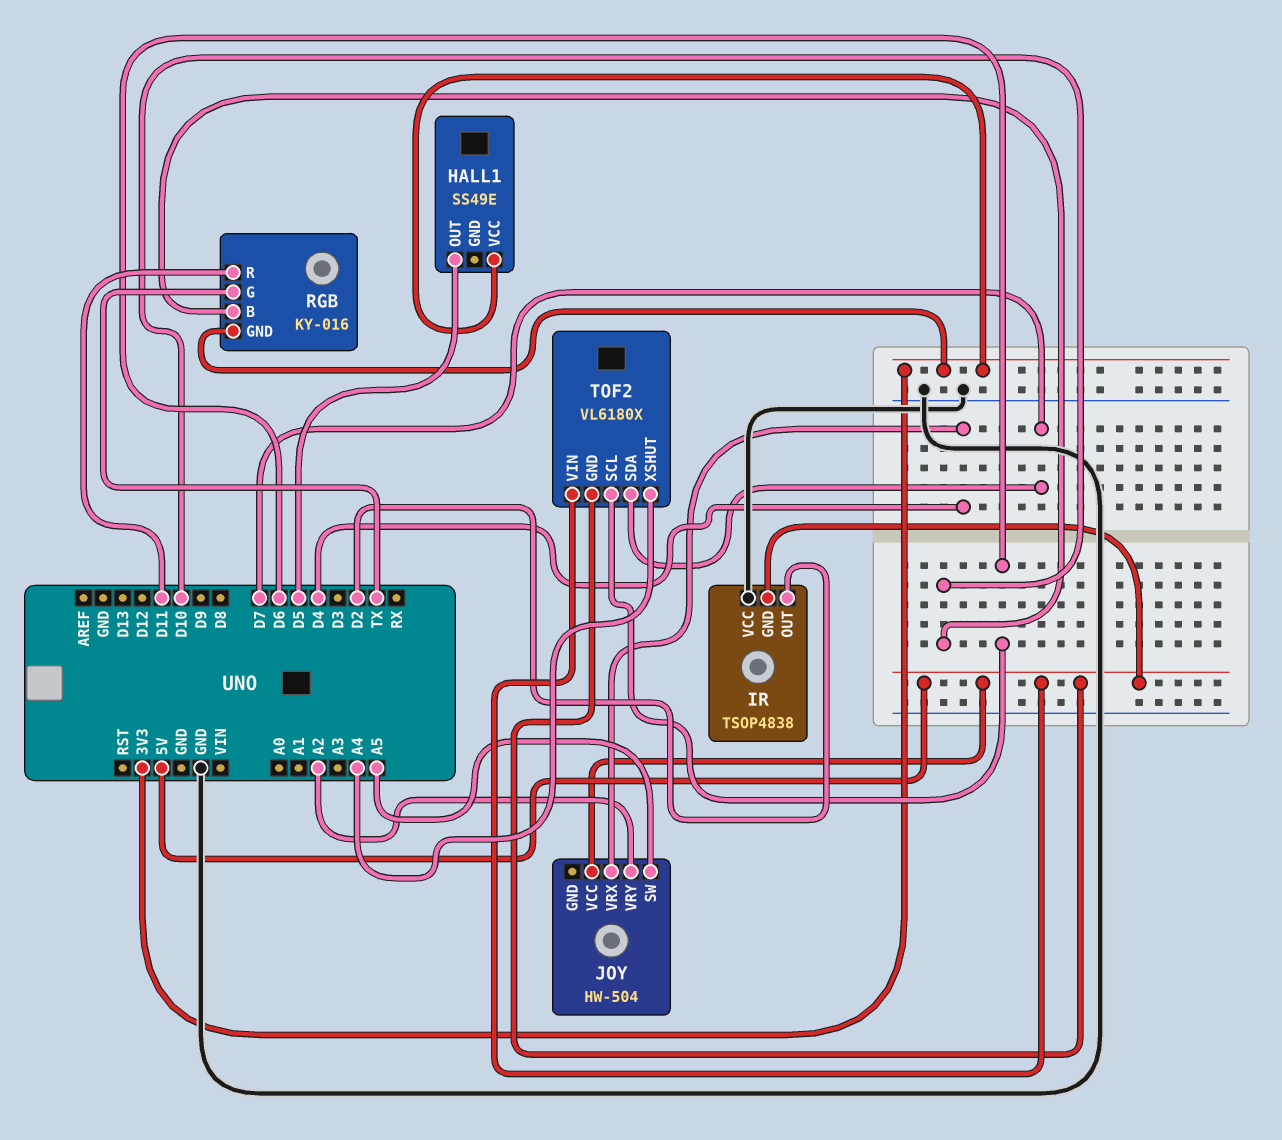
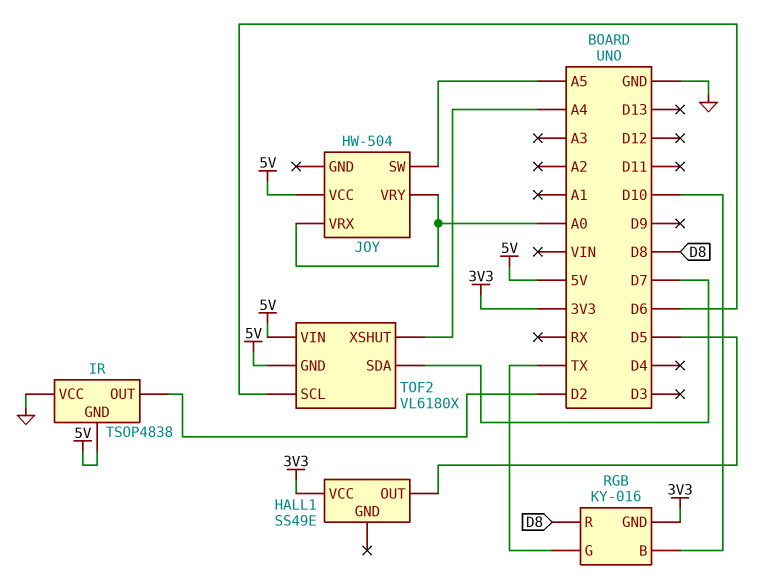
JOY pin VRX: D4 -> A0
JOY pin VRY: A2 -> A0
RGB pin R: D11 -> D8

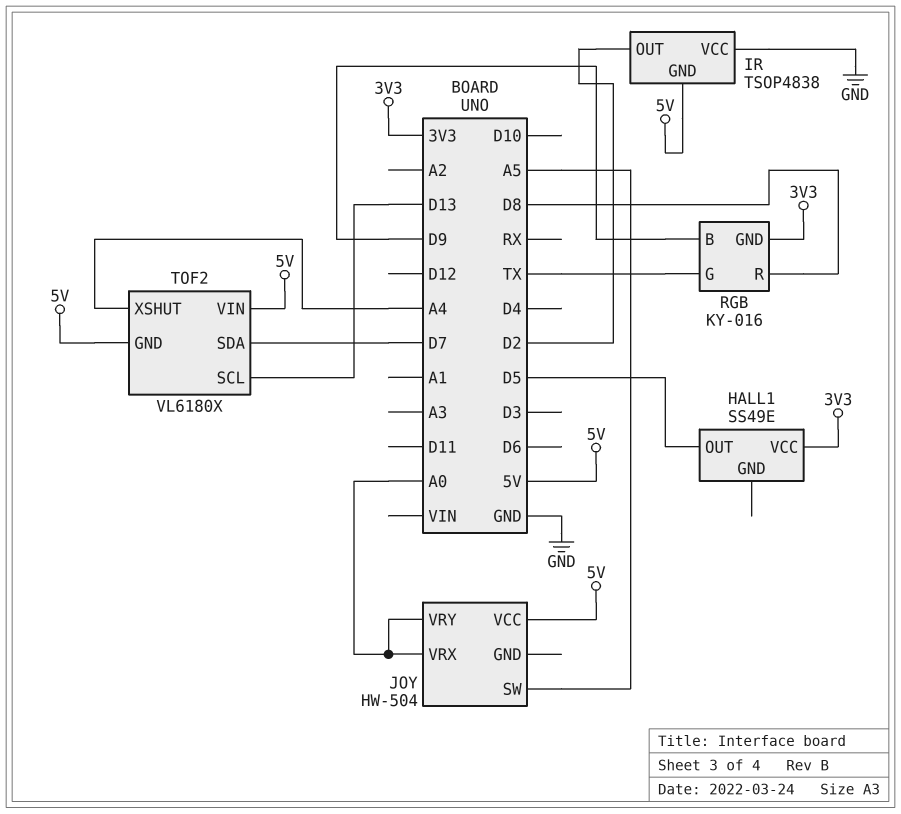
RGB pin B: D10 -> D9
TOF2 pin SCL: D6 -> D13

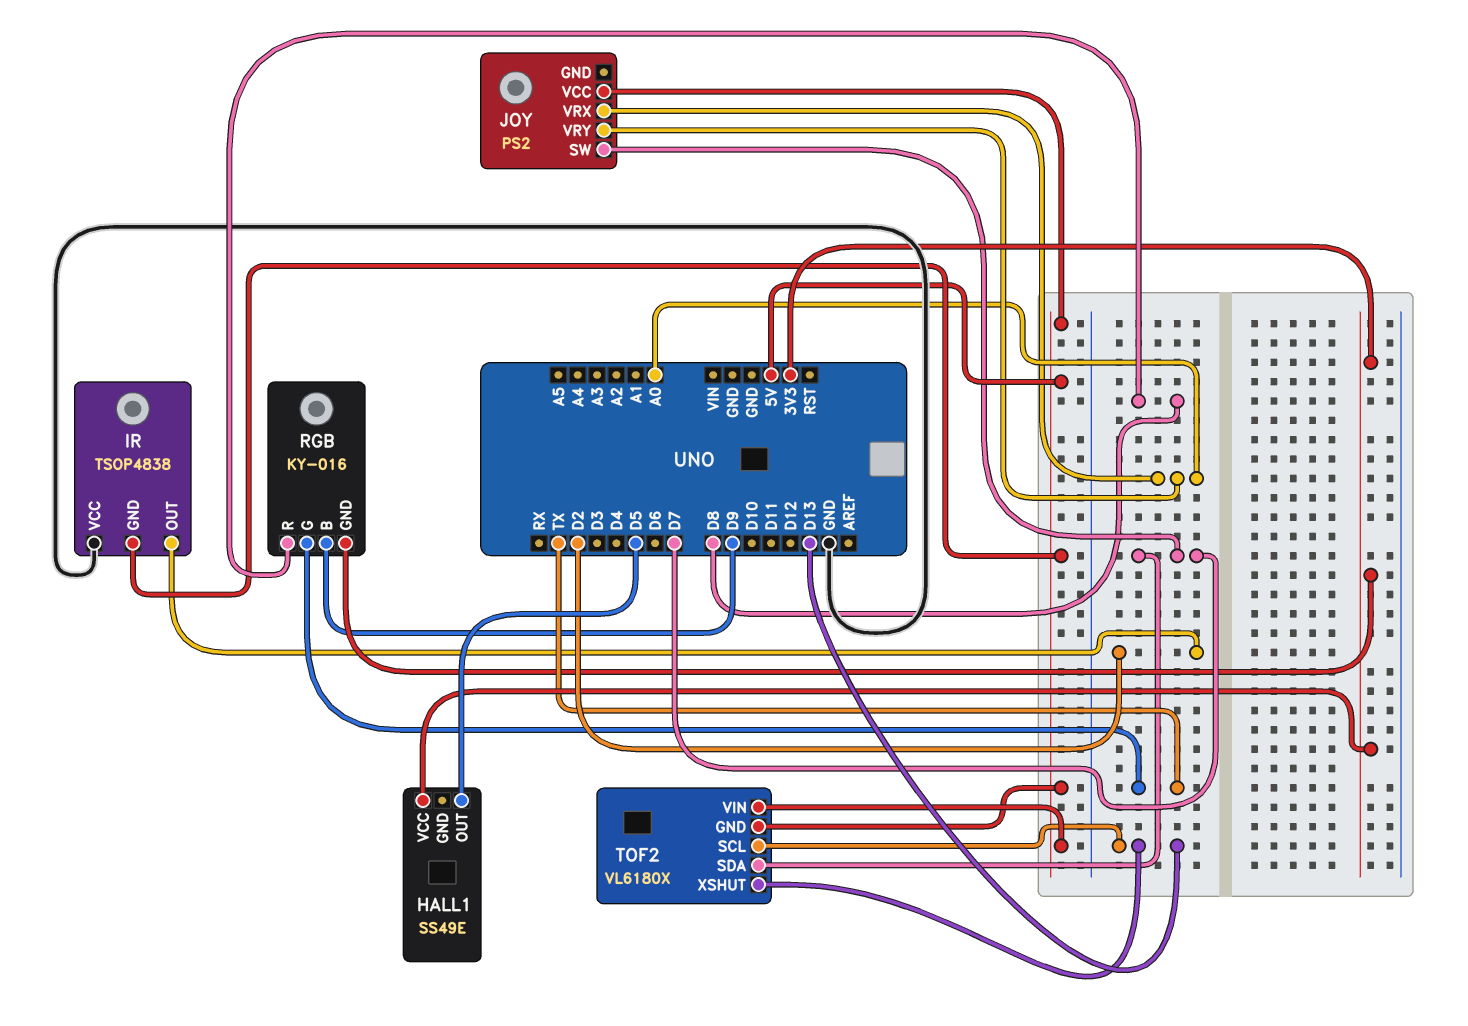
JOY: HW-504 -> PS2
JOY pin SW: A5 -> D7
TOF2 pin XSHUT: A4 -> D13

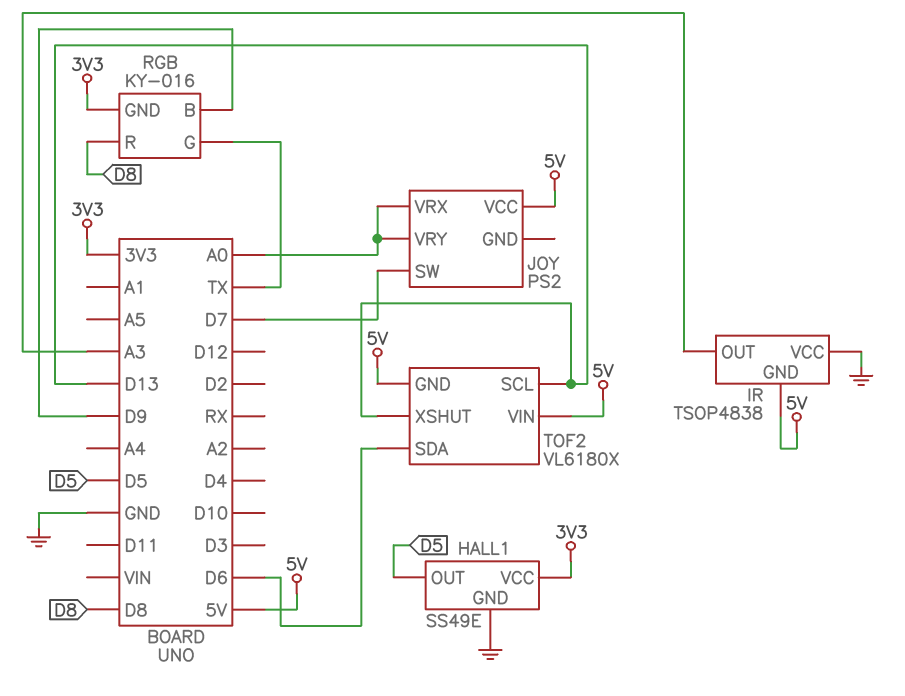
HALL1 pin GND: none -> GND
IR pin OUT: D2 -> A3
TOF2 pin SDA: D7 -> D6

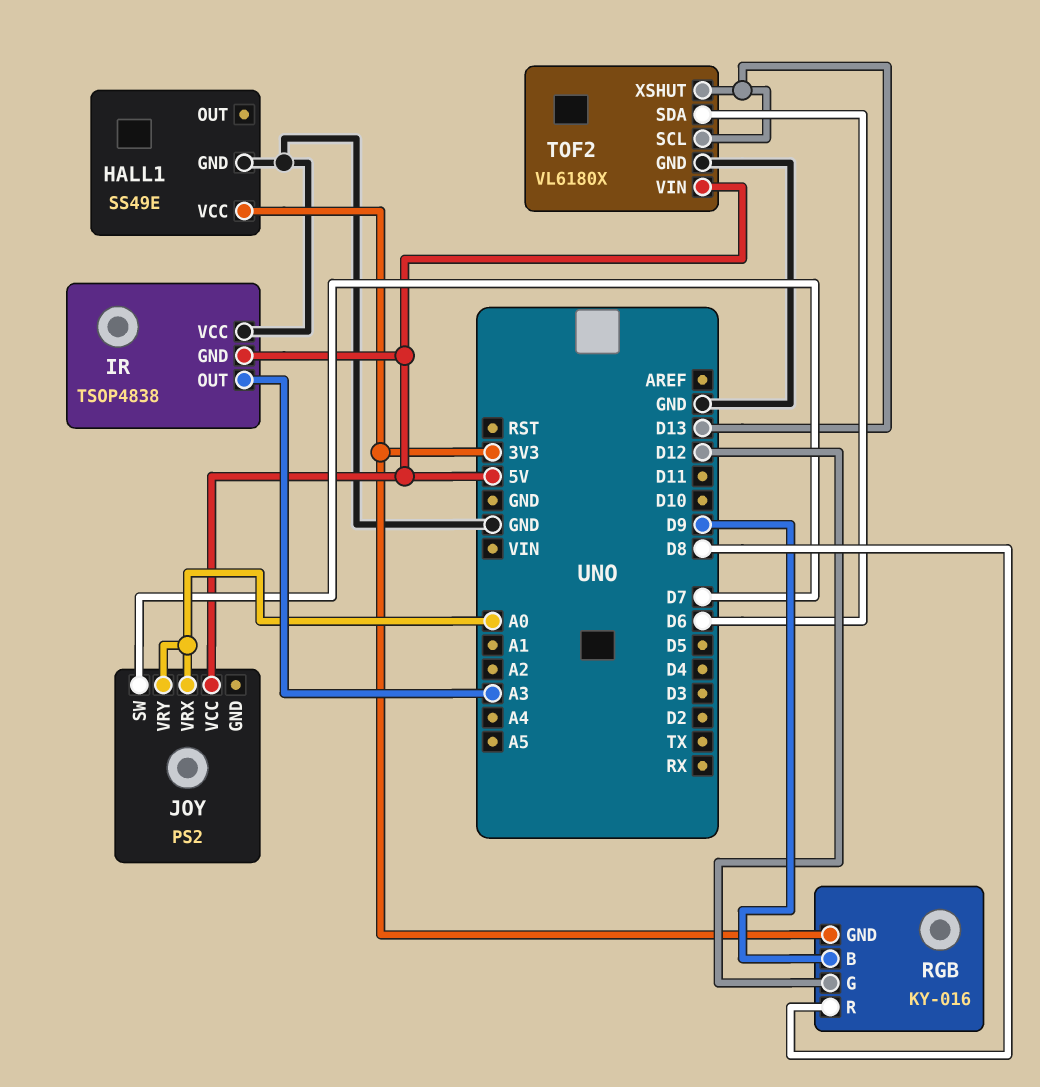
HALL1 pin OUT: D5 -> none
RGB pin G: TX -> D12
TOF2 pin GND: 5V -> GND

